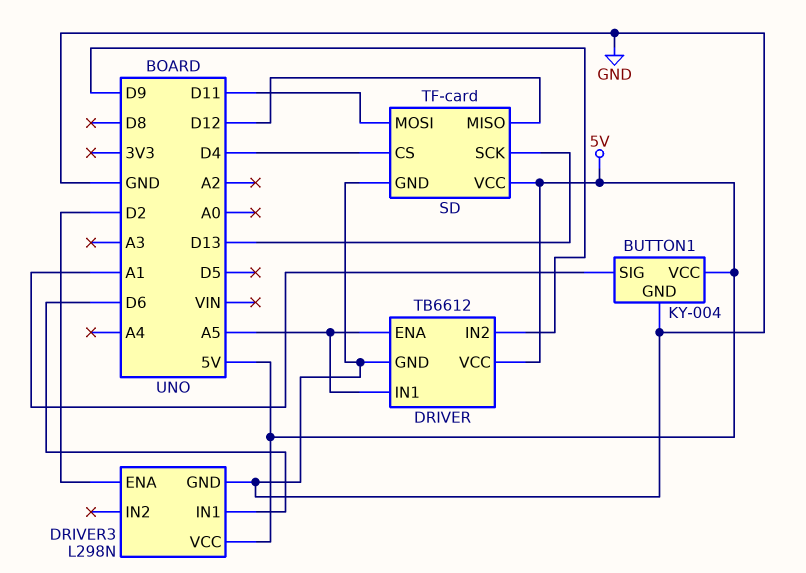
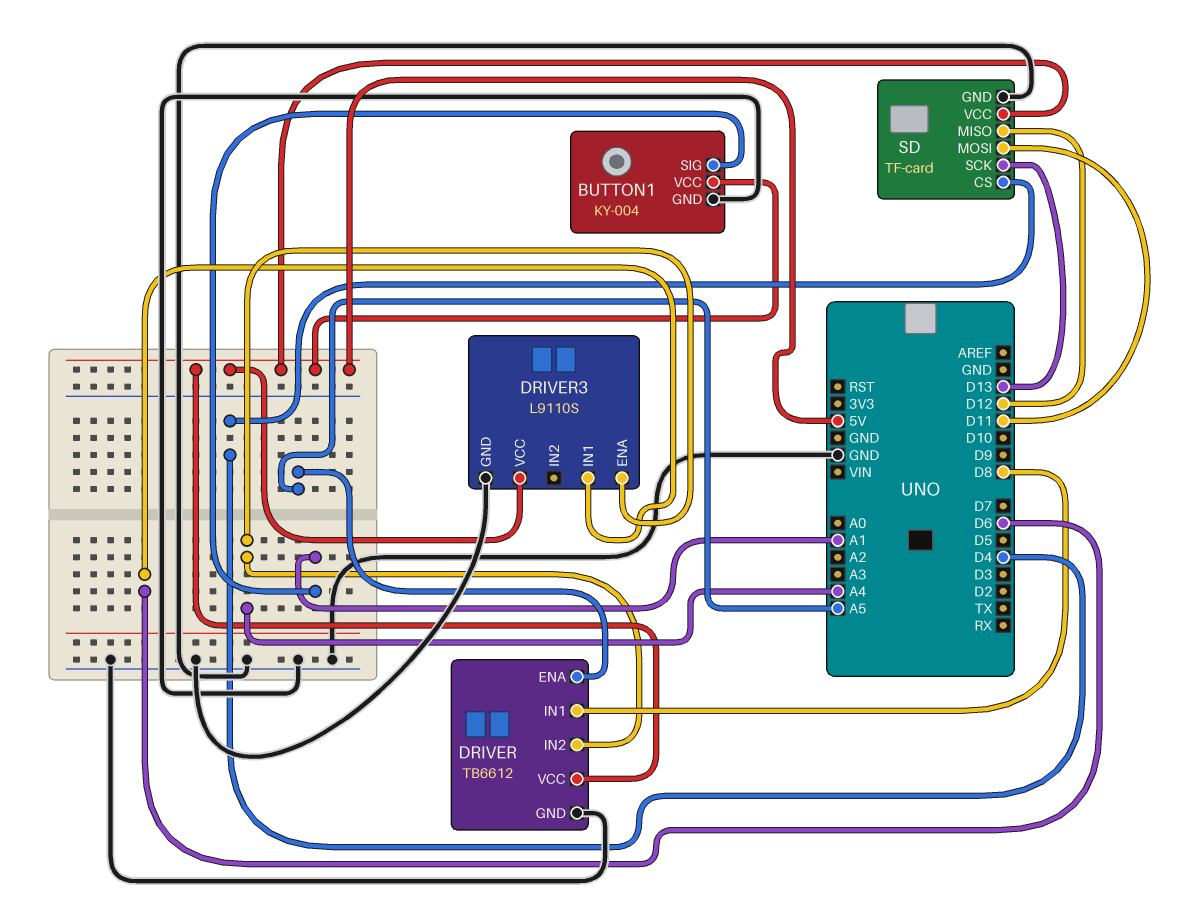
DRIVER pin IN1: A5 -> D8
DRIVER pin IN2: D9 -> A4
DRIVER3: L298N -> L9110S
DRIVER3 pin ENA: D2 -> A4

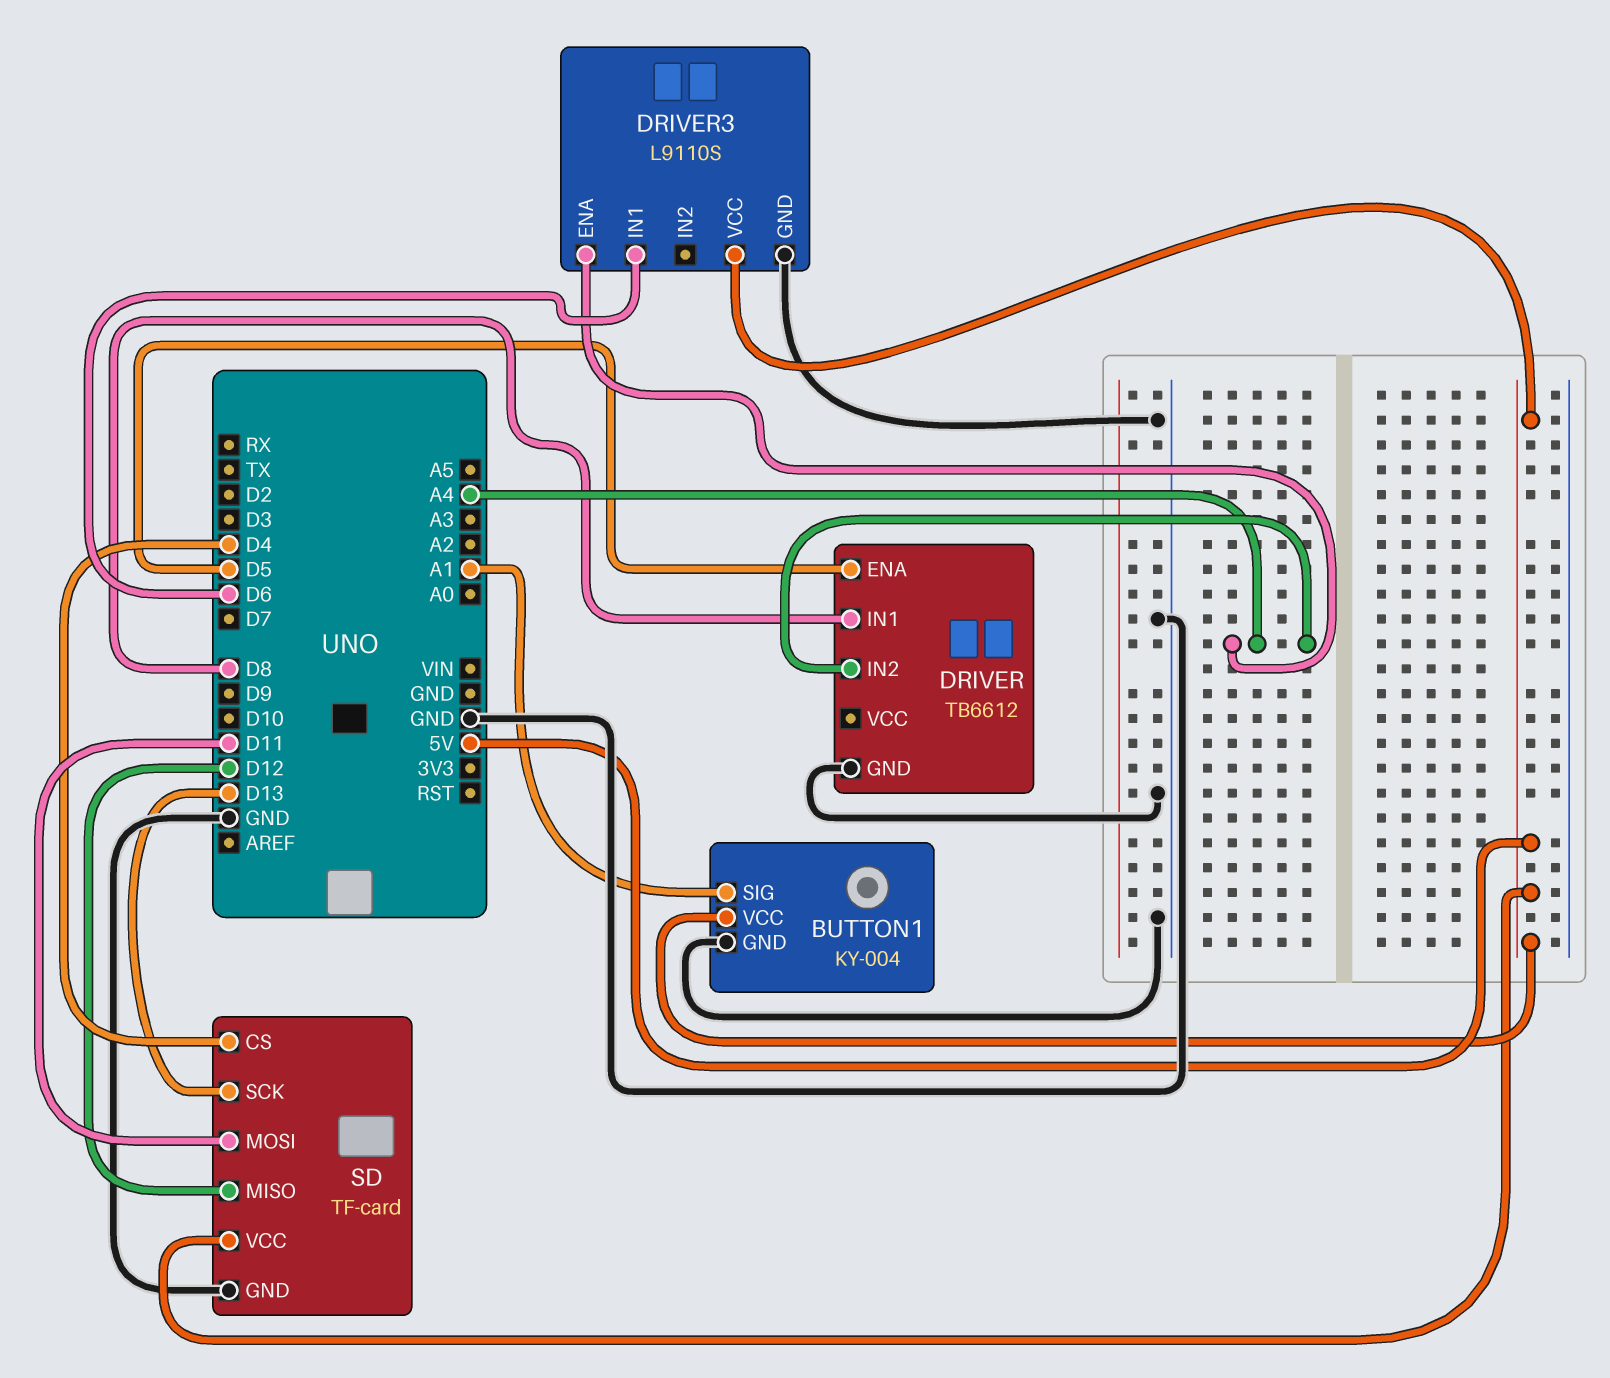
DRIVER pin ENA: A5 -> D5
DRIVER pin VCC: 5V -> none

